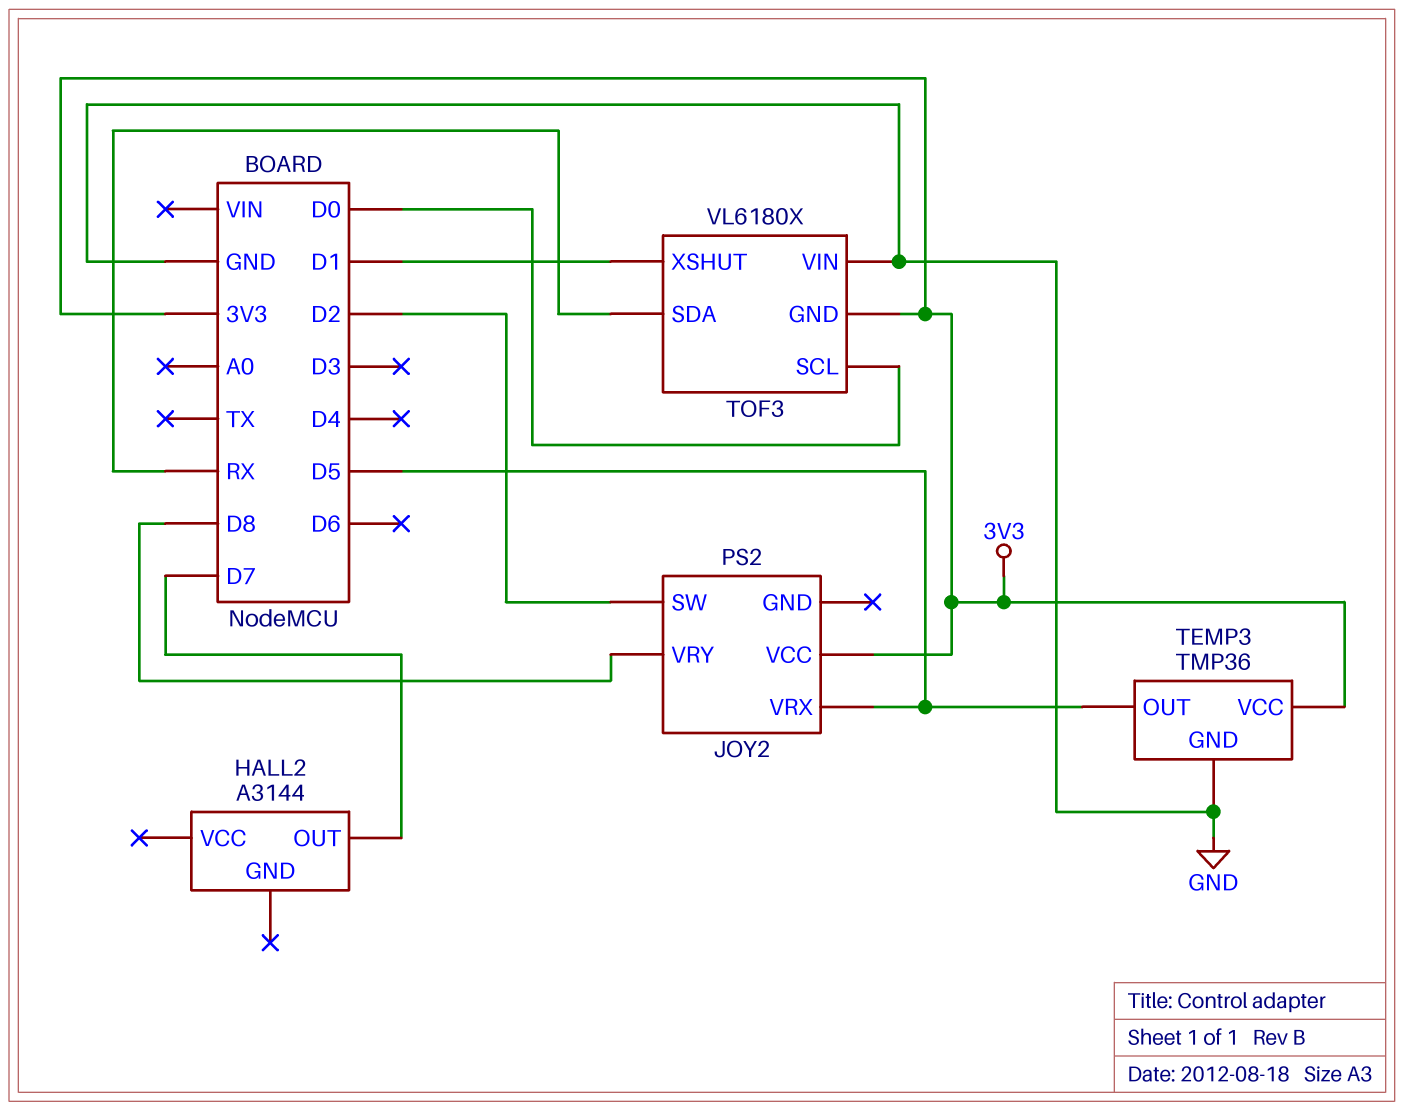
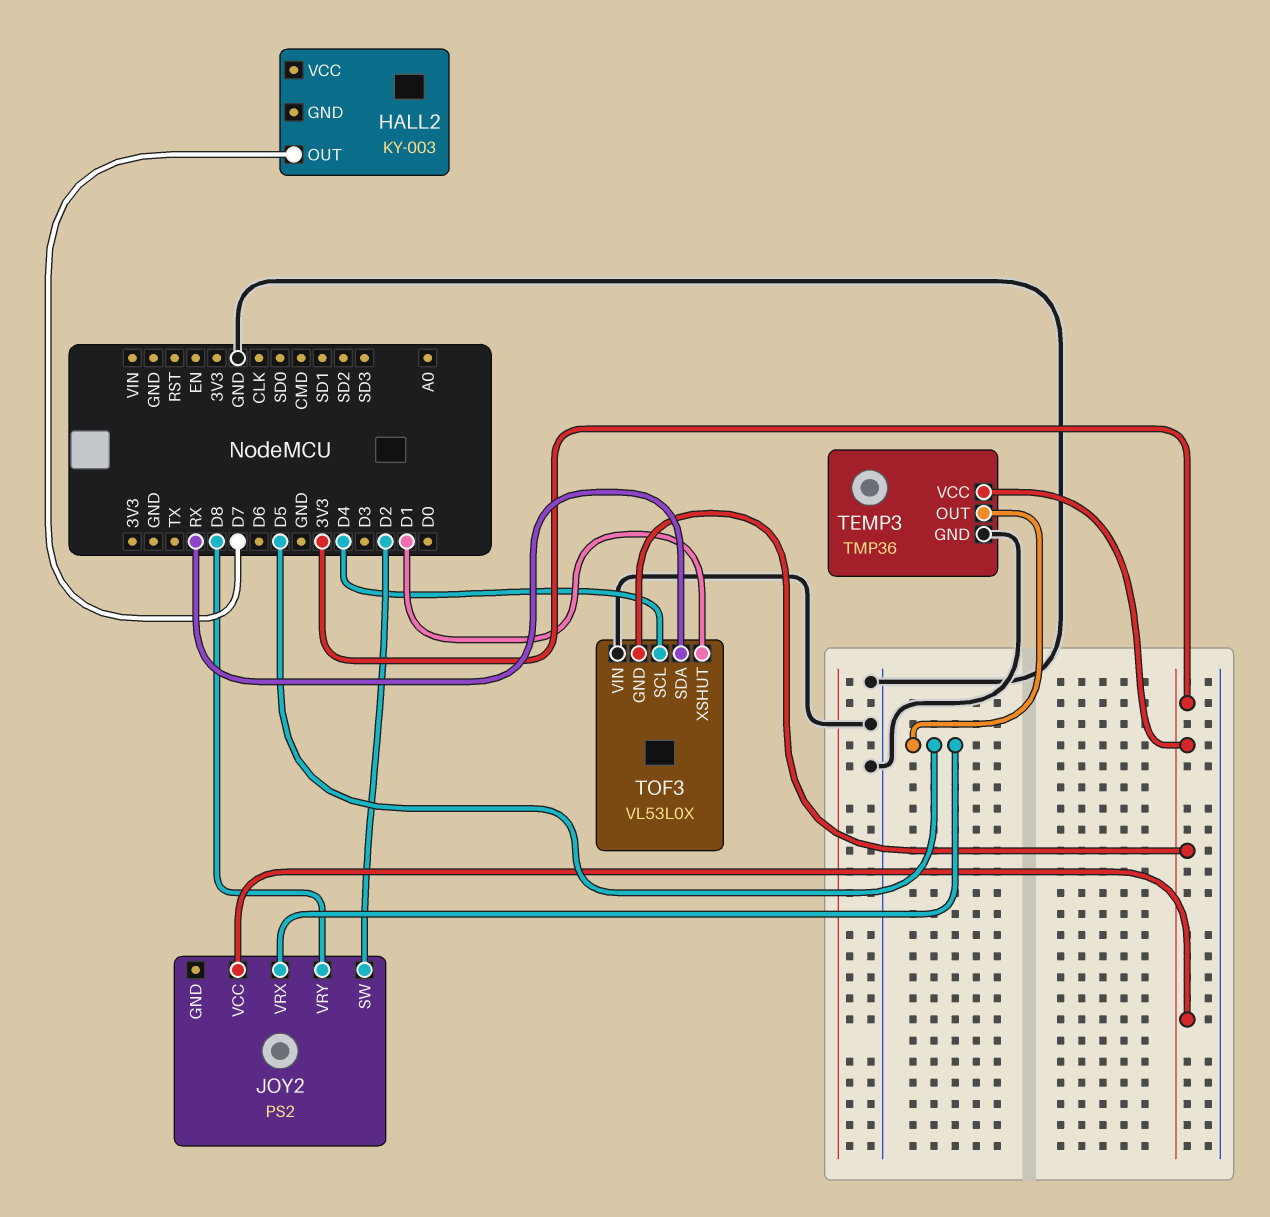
HALL2: A3144 -> KY-003
TOF3: VL6180X -> VL53L0X
TOF3 pin SCL: D0 -> D4

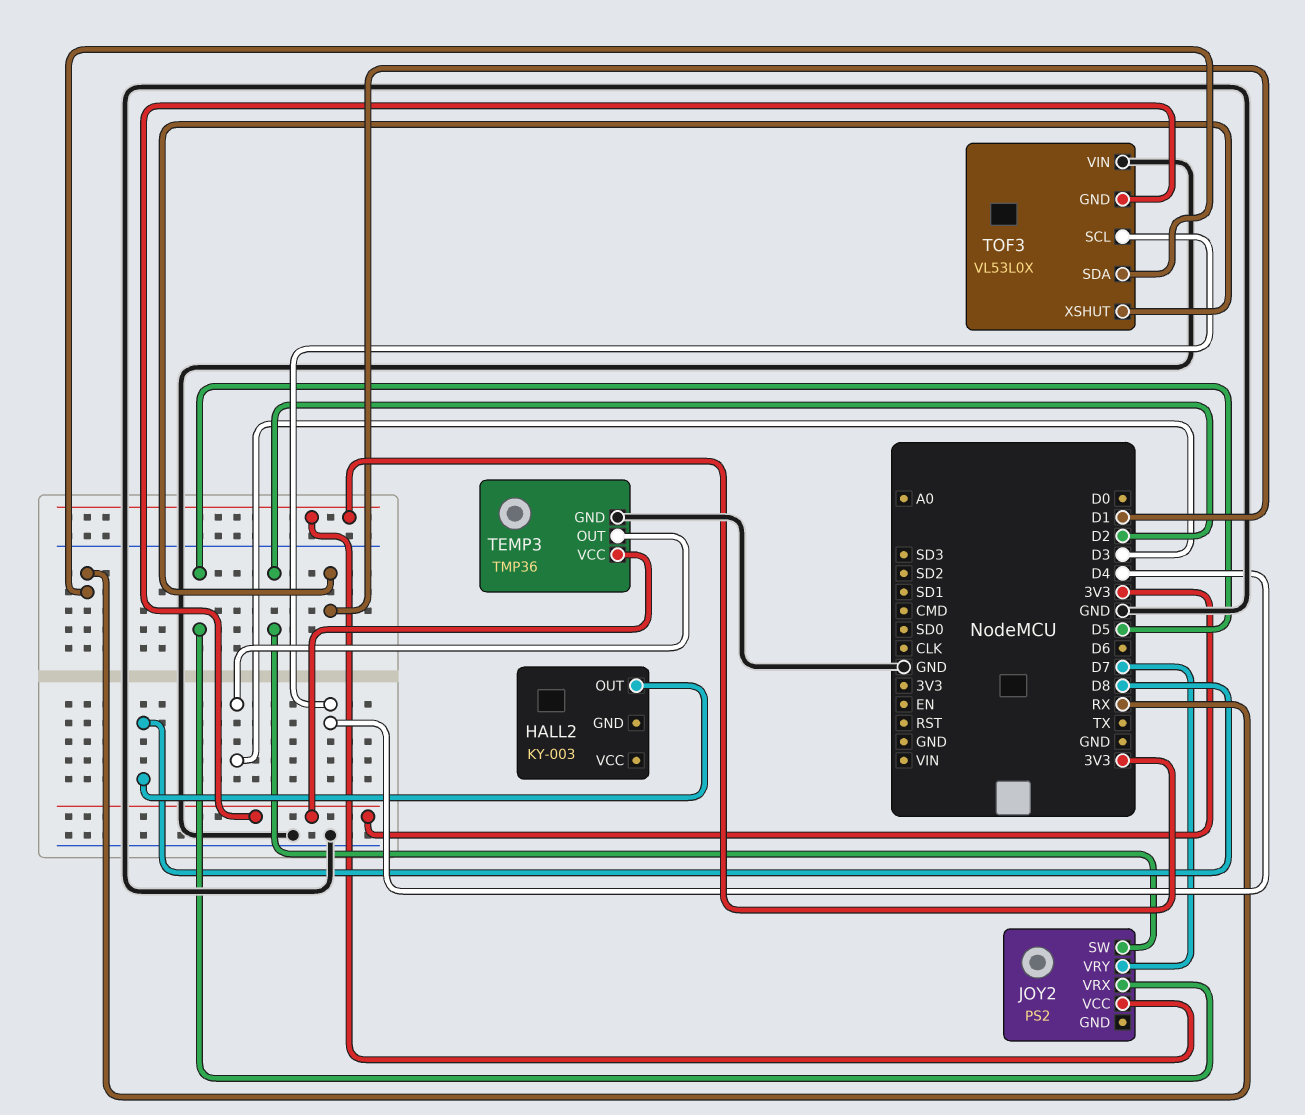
HALL2 pin OUT: D7 -> D8
JOY2 pin VRY: D8 -> D7
TEMP3 pin OUT: D5 -> D3

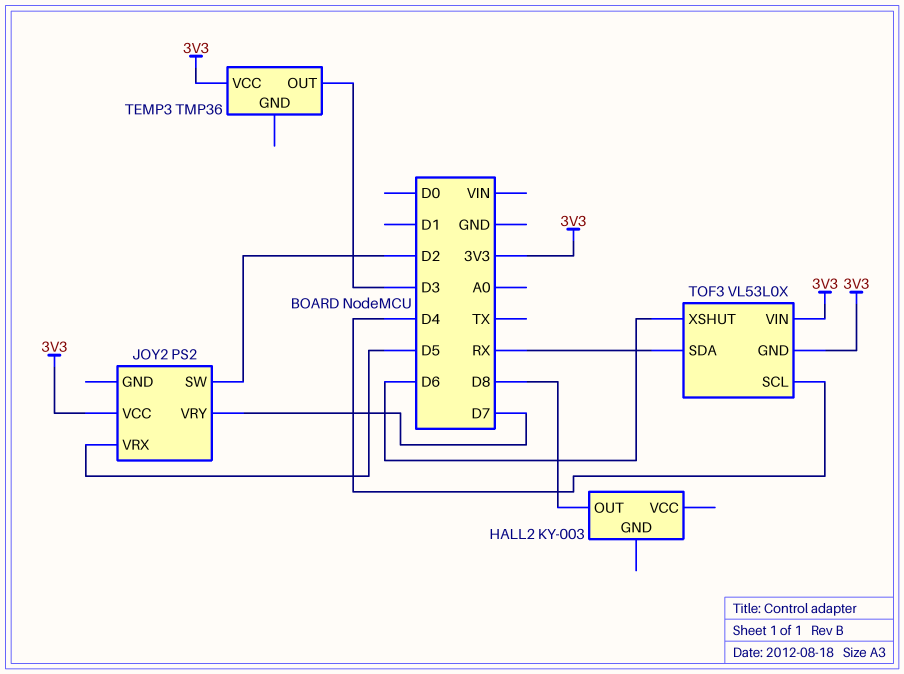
TEMP3 pin GND: GND -> none
TOF3 pin VIN: GND -> 3V3
TOF3 pin XSHUT: D1 -> D6

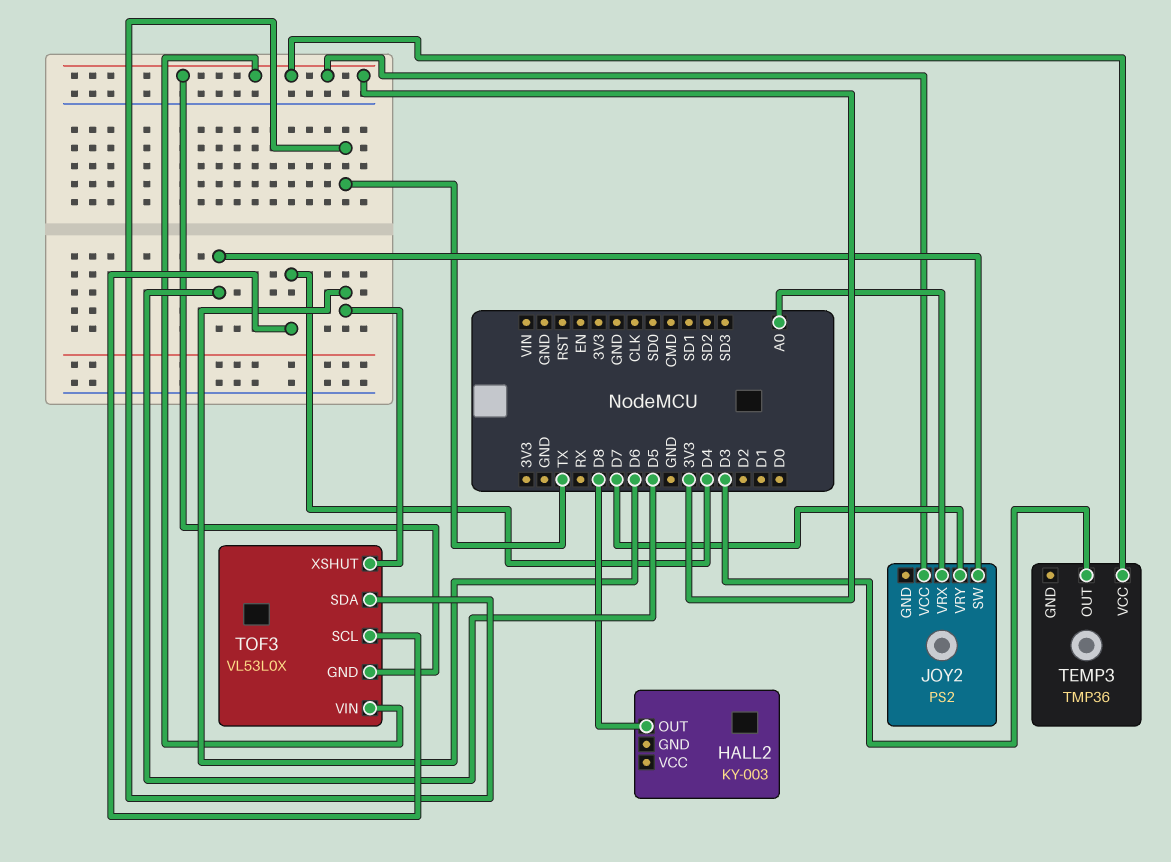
JOY2 pin SW: D2 -> D5
JOY2 pin VRX: D5 -> A0
TOF3 pin SDA: RX -> TX

